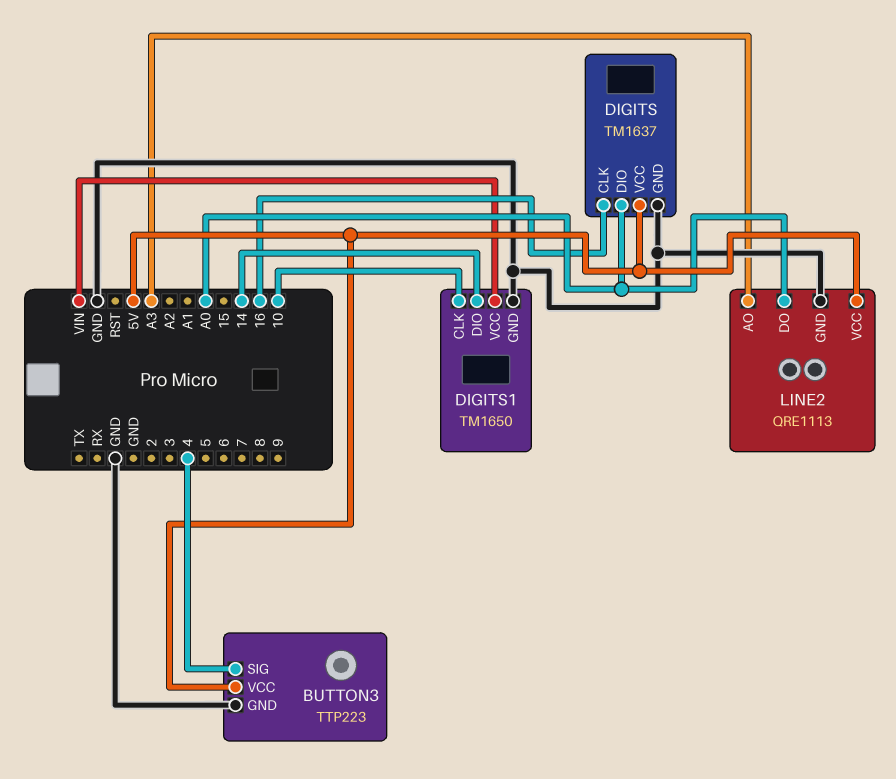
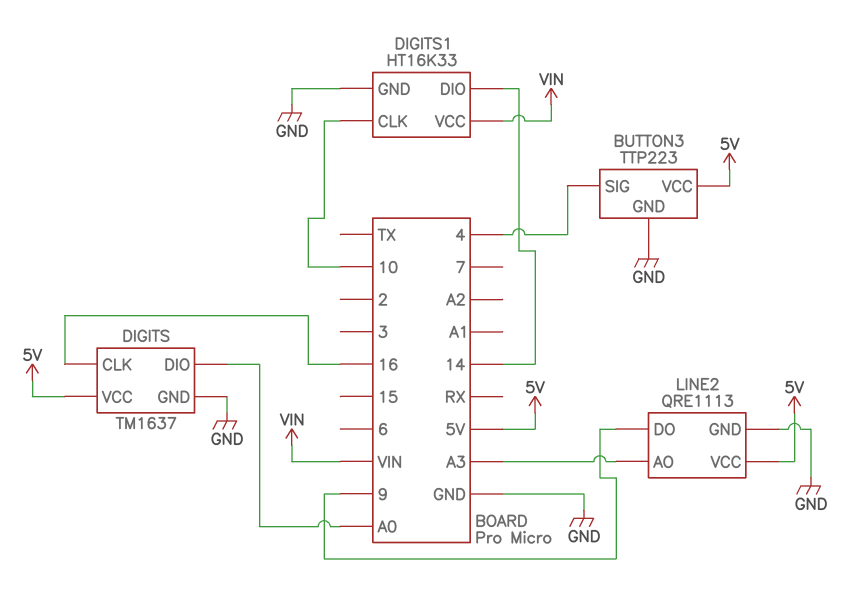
DIGITS1: TM1650 -> HT16K33
LINE2 pin DO: A0 -> 9

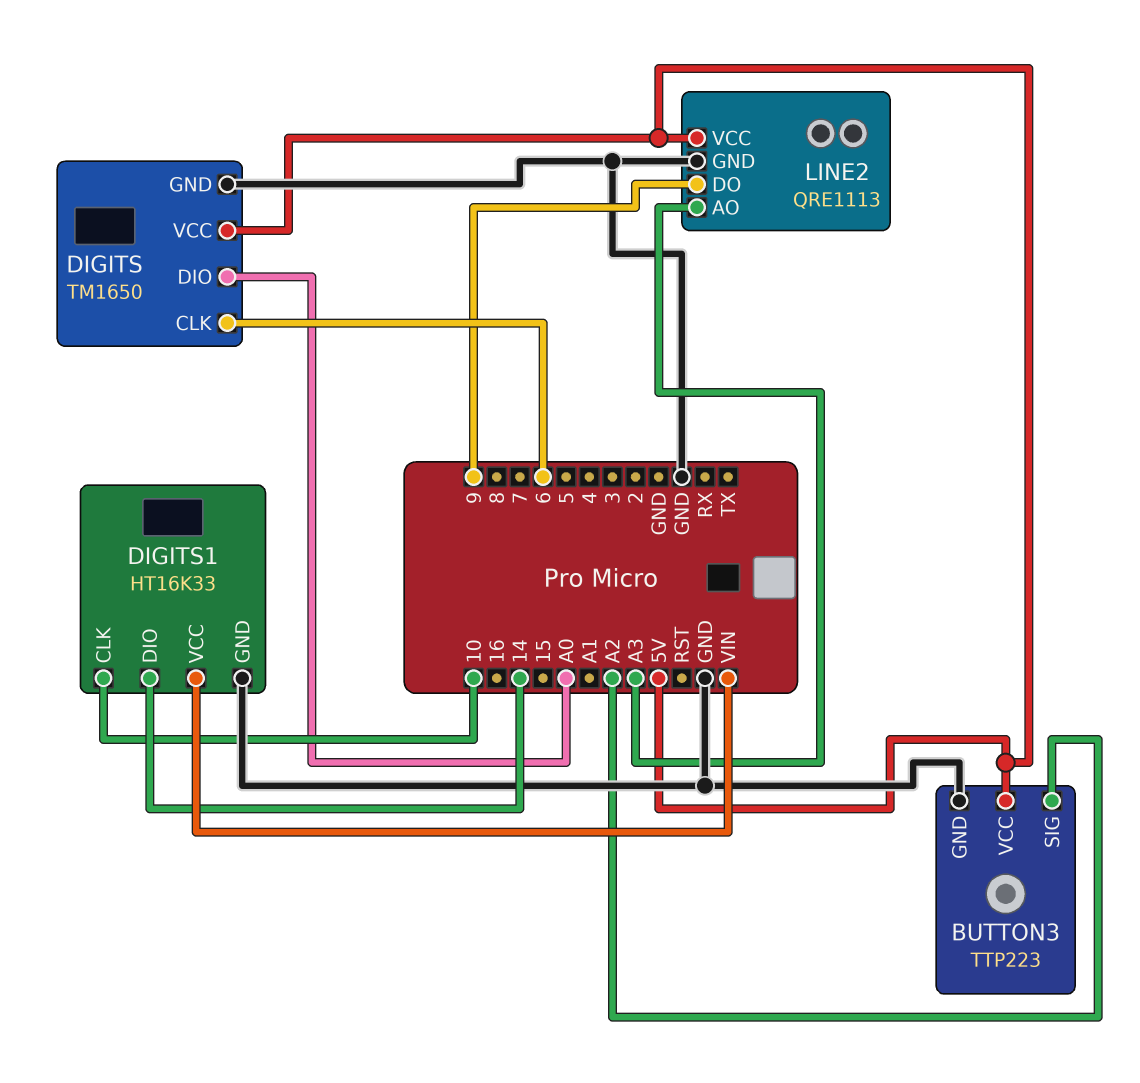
BUTTON3 pin SIG: 4 -> A2
DIGITS: TM1637 -> TM1650
DIGITS pin CLK: 16 -> 6

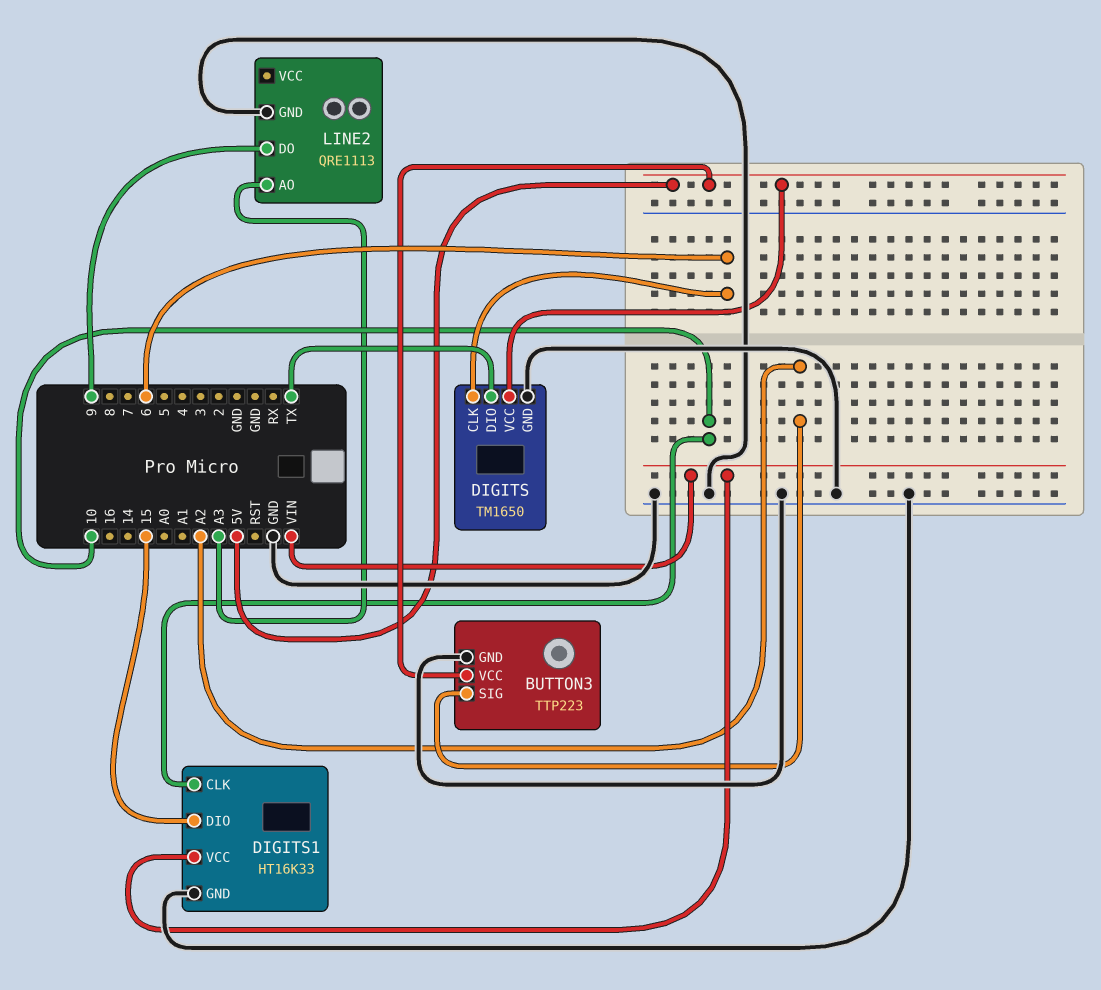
DIGITS pin DIO: A0 -> TX
DIGITS1 pin DIO: 14 -> 15
LINE2 pin VCC: 5V -> none

